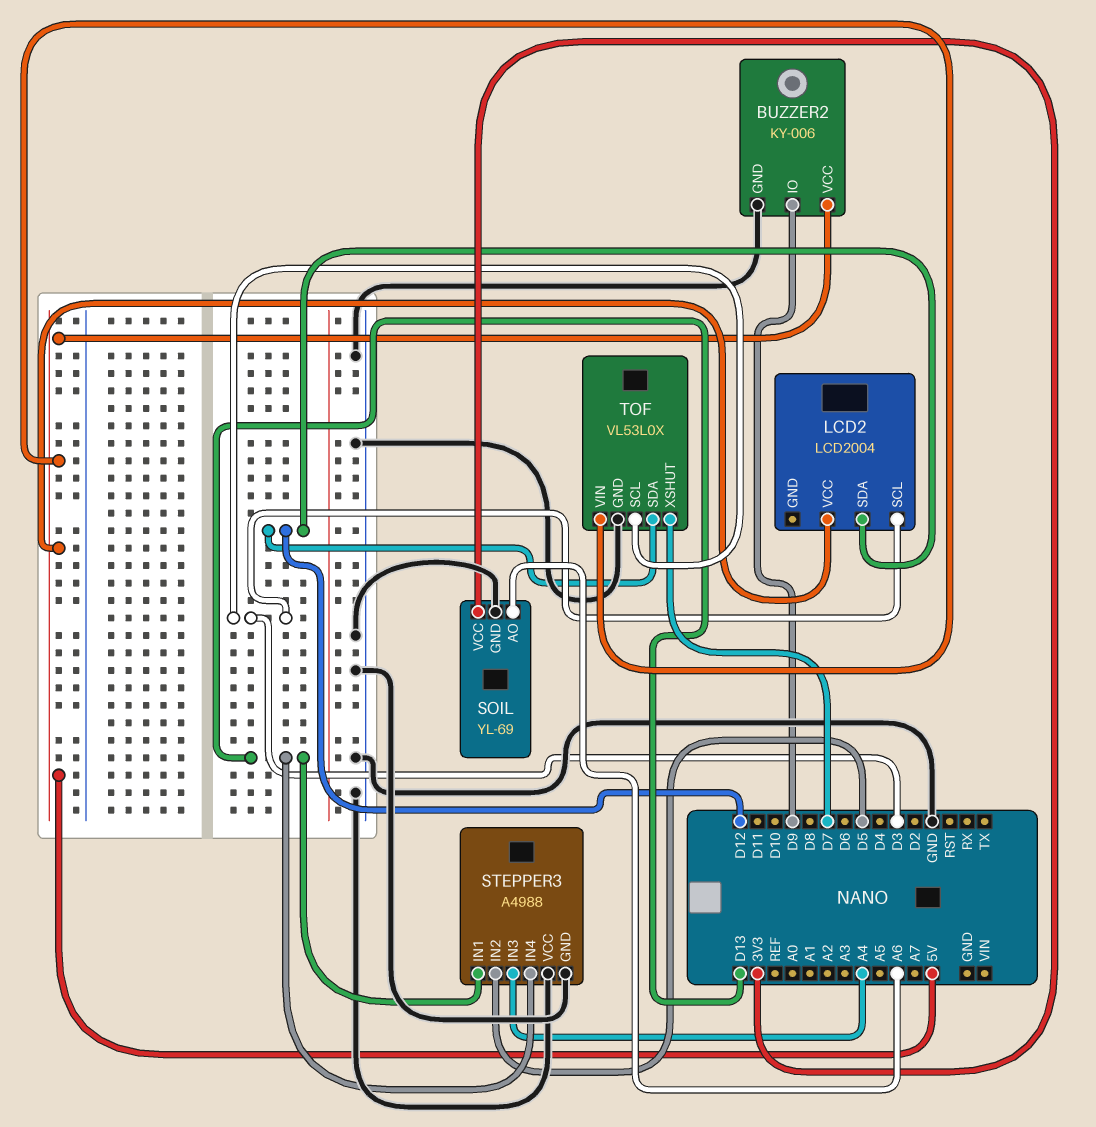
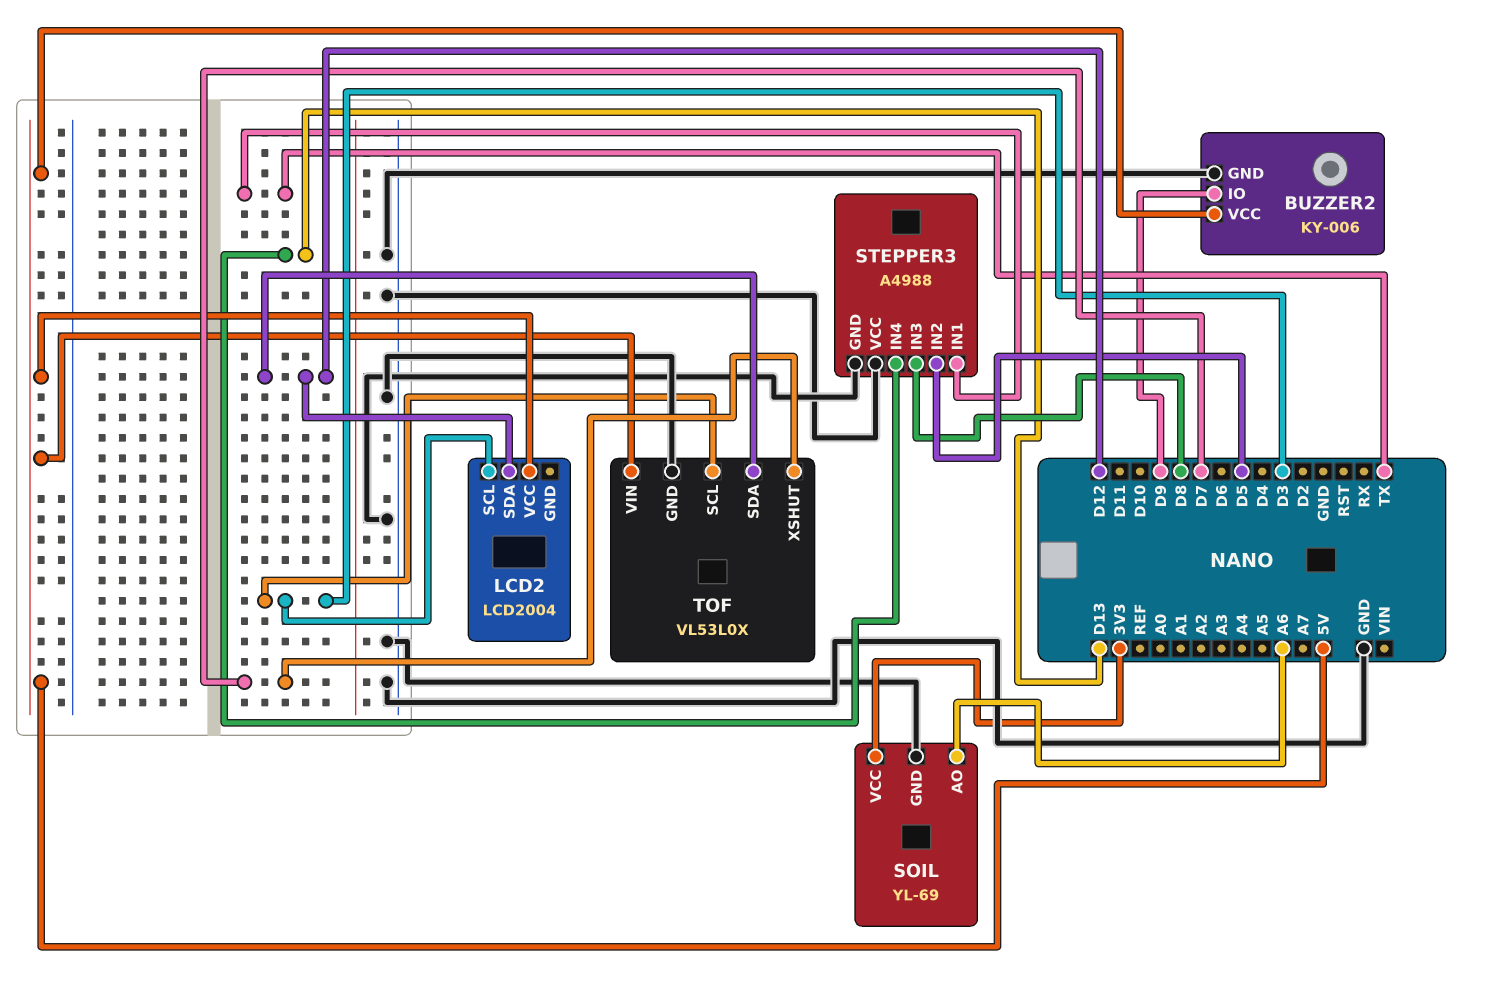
STEPPER3 pin IN1: D13 -> TX
STEPPER3 pin IN3: A4 -> D8

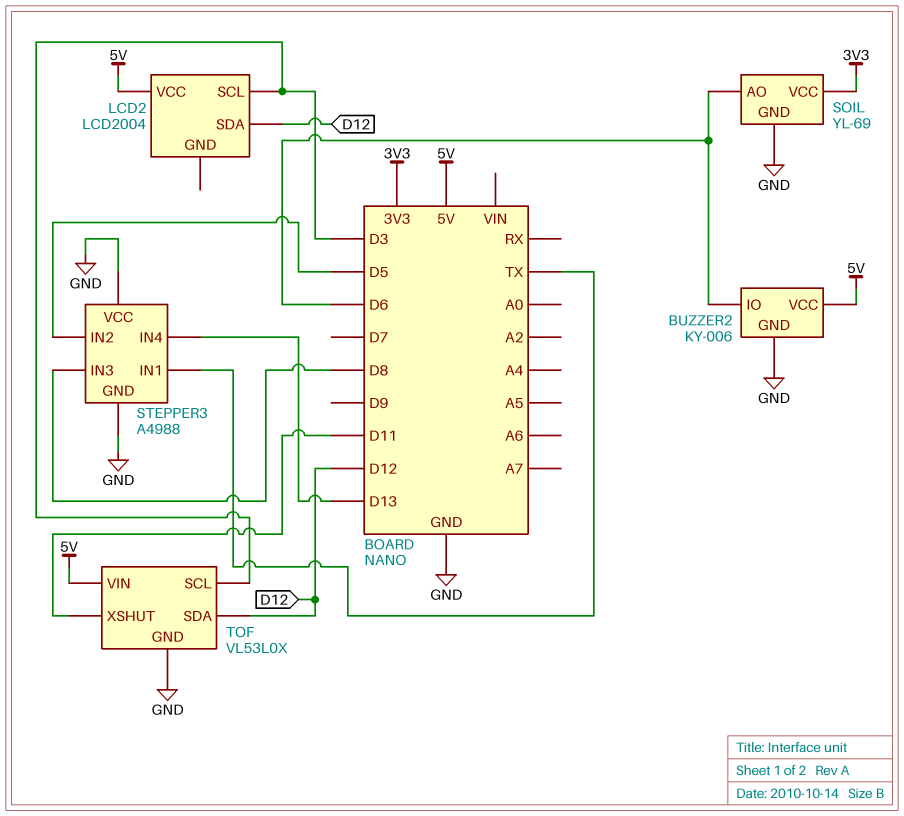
BUZZER2 pin IO: D9 -> D6
SOIL pin AO: A6 -> D6
TOF pin XSHUT: D7 -> D11

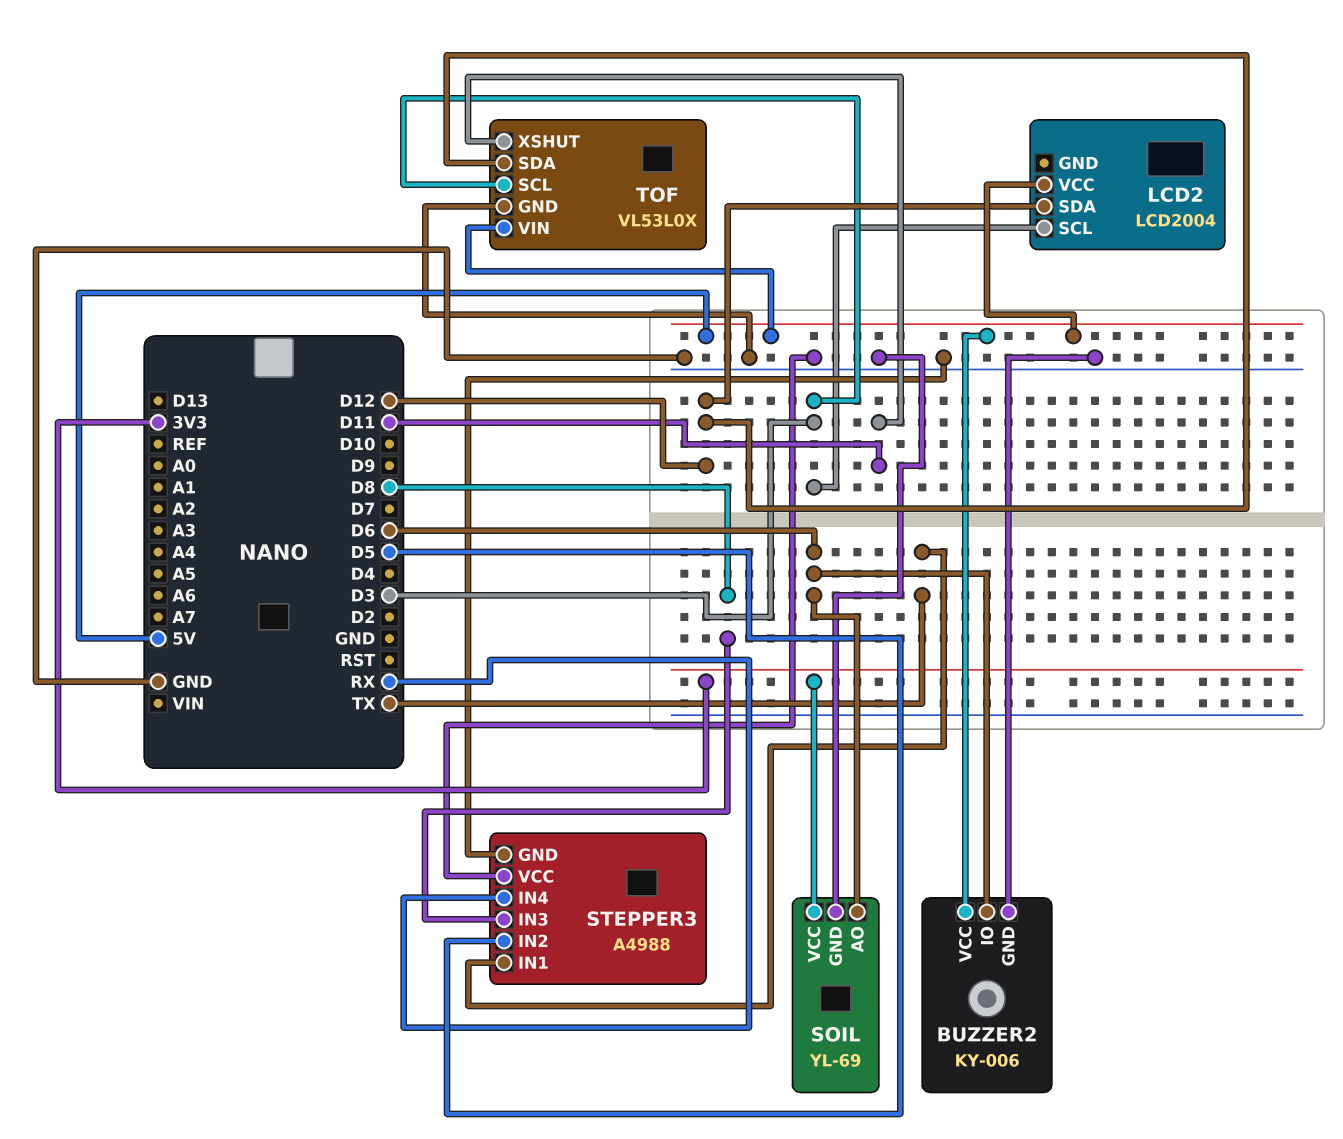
STEPPER3 pin IN4: D13 -> RX

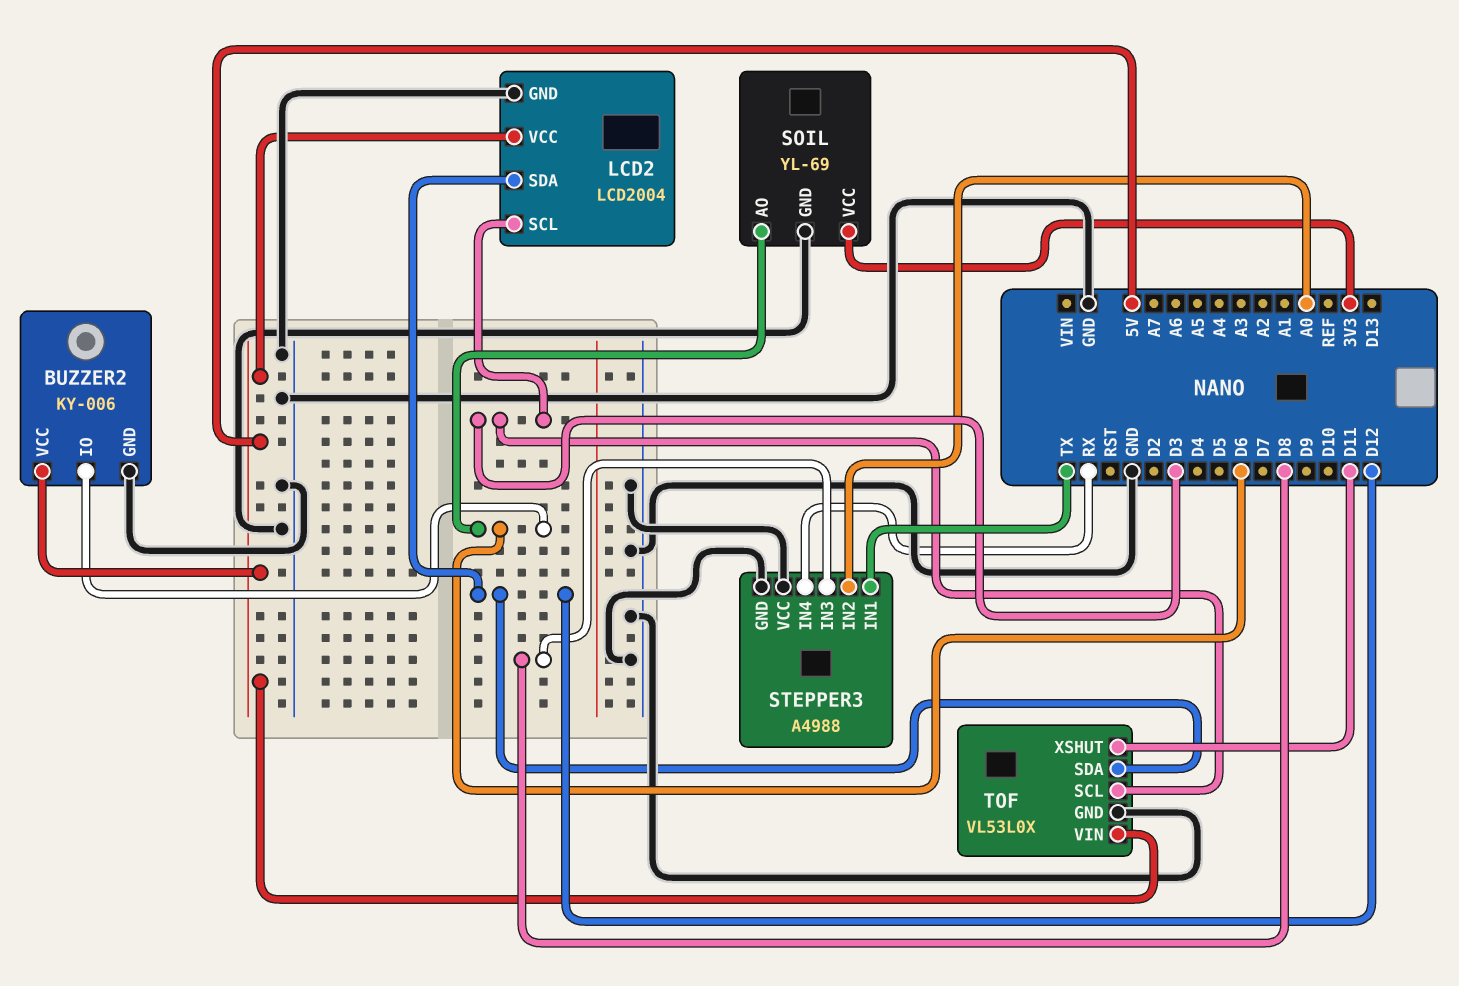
LCD2 pin GND: none -> GND
STEPPER3 pin IN2: D5 -> A0

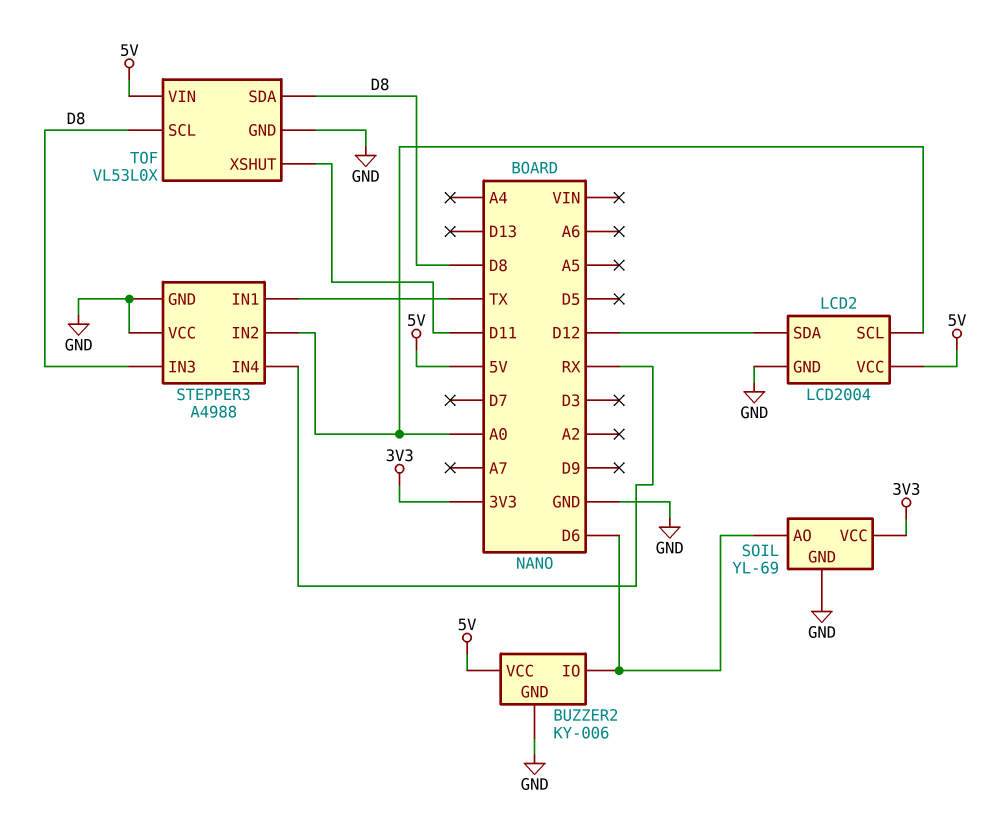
LCD2 pin SCL: D3 -> A0
TOF pin SCL: D3 -> D8
TOF pin SDA: D12 -> D8

